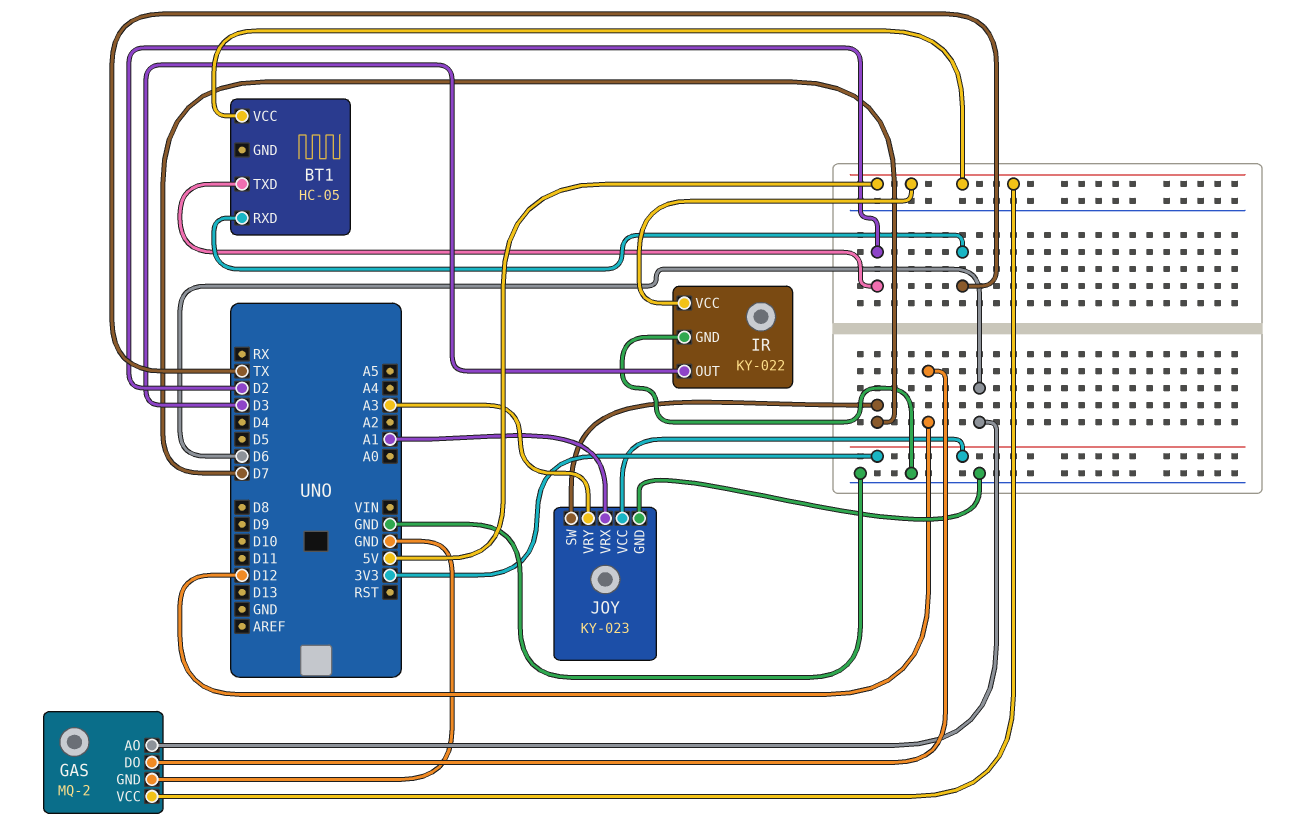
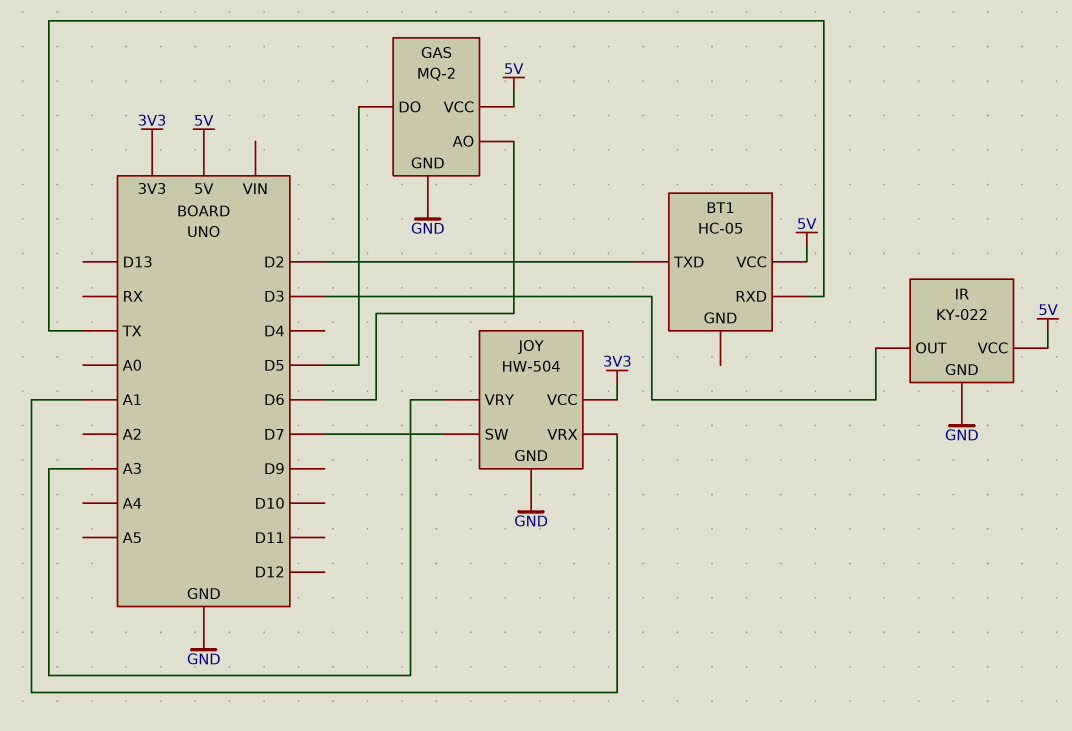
GAS pin DO: D12 -> D5
JOY: KY-023 -> HW-504

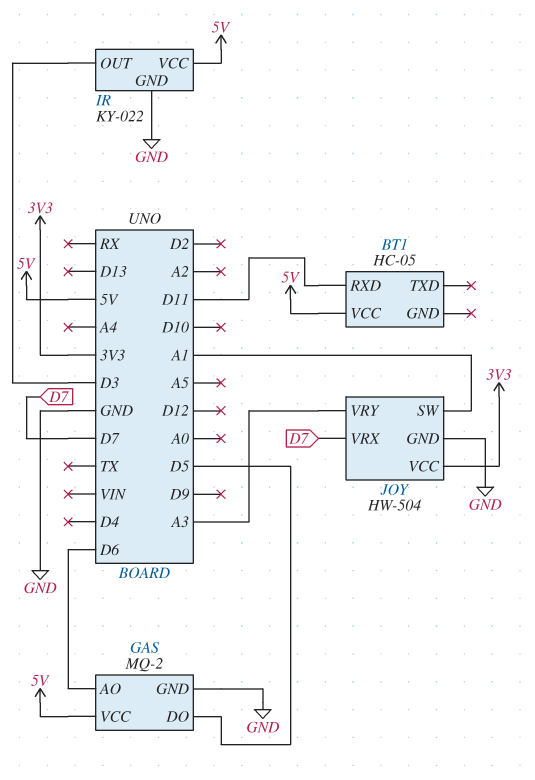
BT1 pin RXD: TX -> D11
BT1 pin TXD: D2 -> none
JOY pin SW: D7 -> A1
JOY pin VRX: A1 -> D7

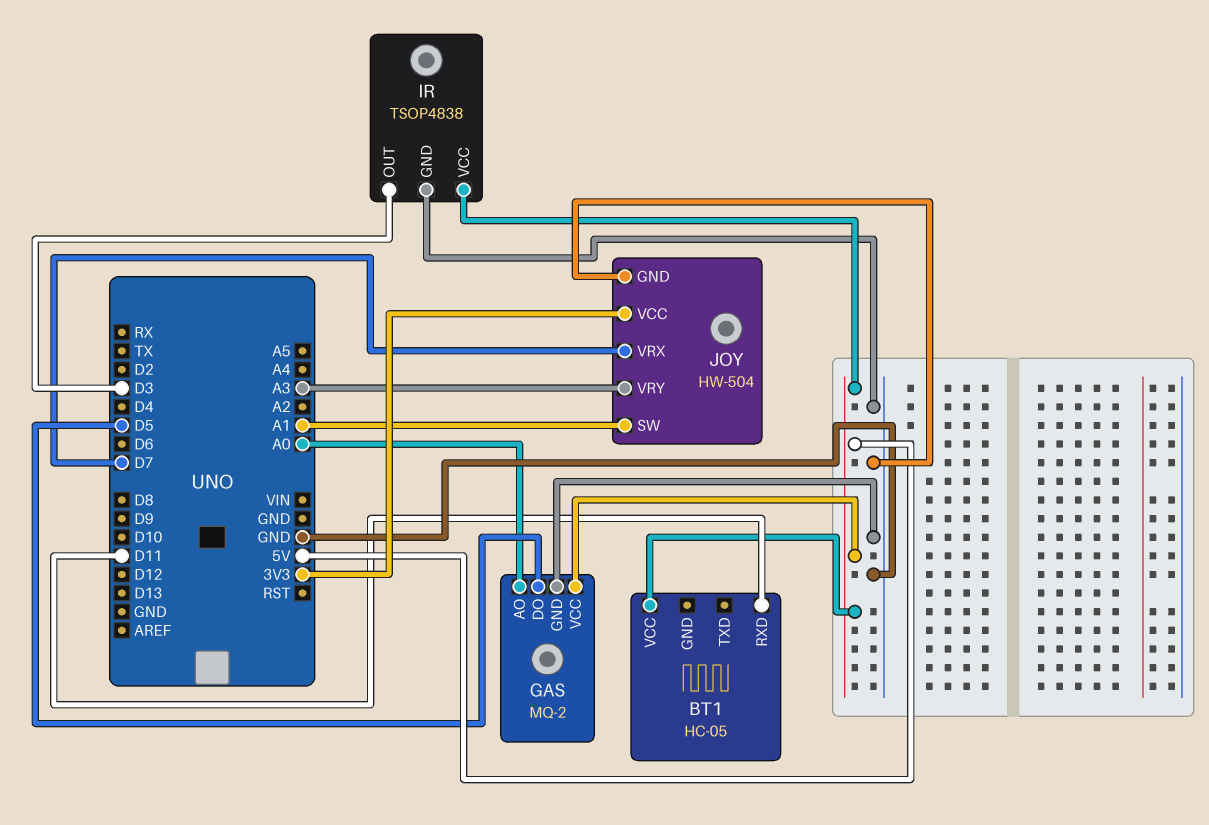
GAS pin AO: D6 -> A0
IR: KY-022 -> TSOP4838

